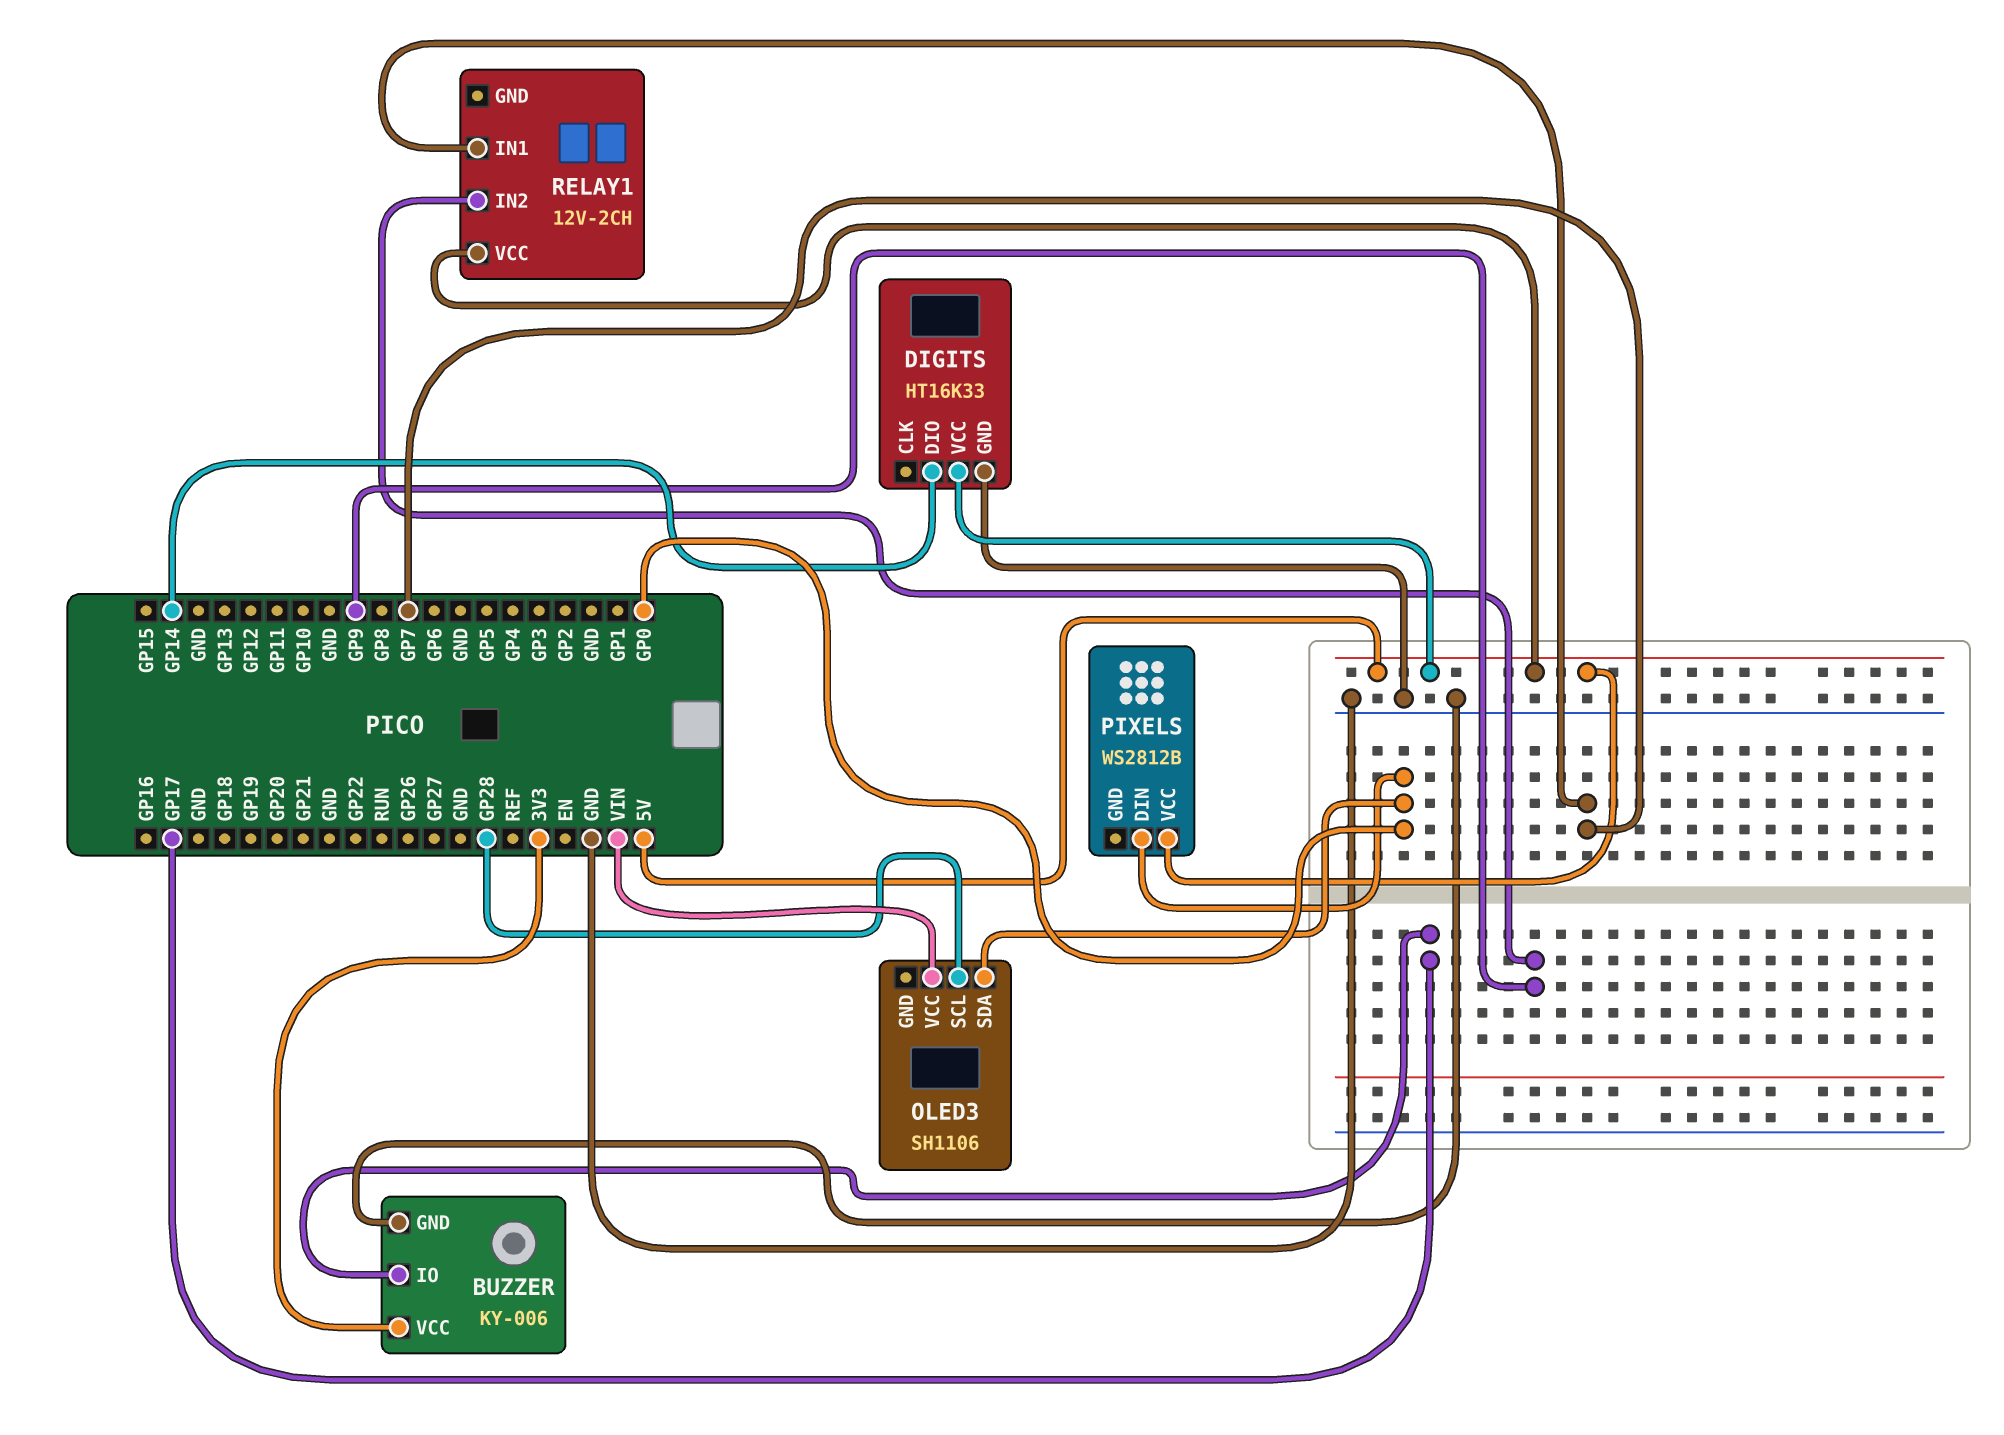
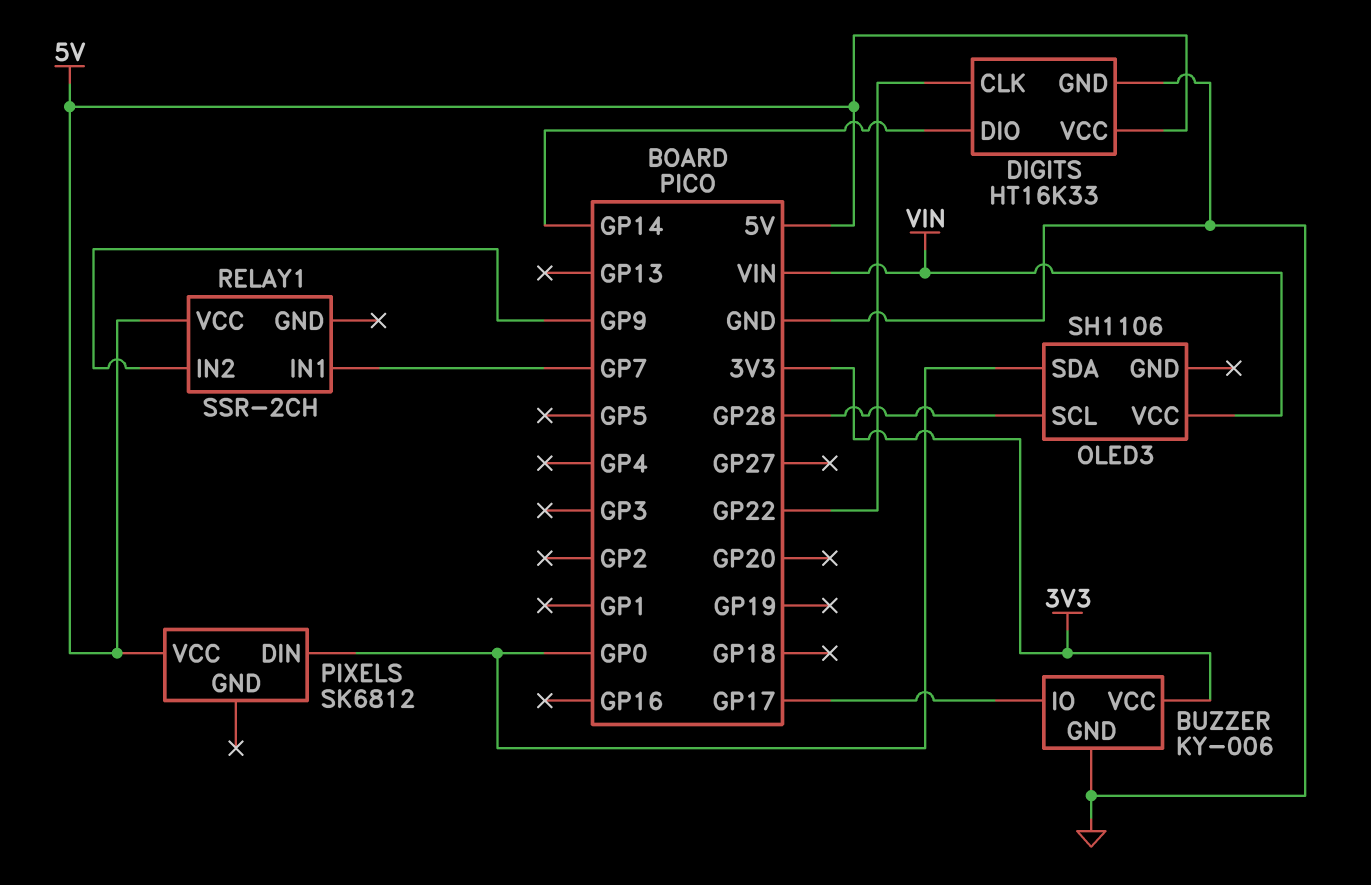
DIGITS pin CLK: none -> GP22
PIXELS: WS2812B -> SK6812
RELAY1: 12V-2CH -> SSR-2CH

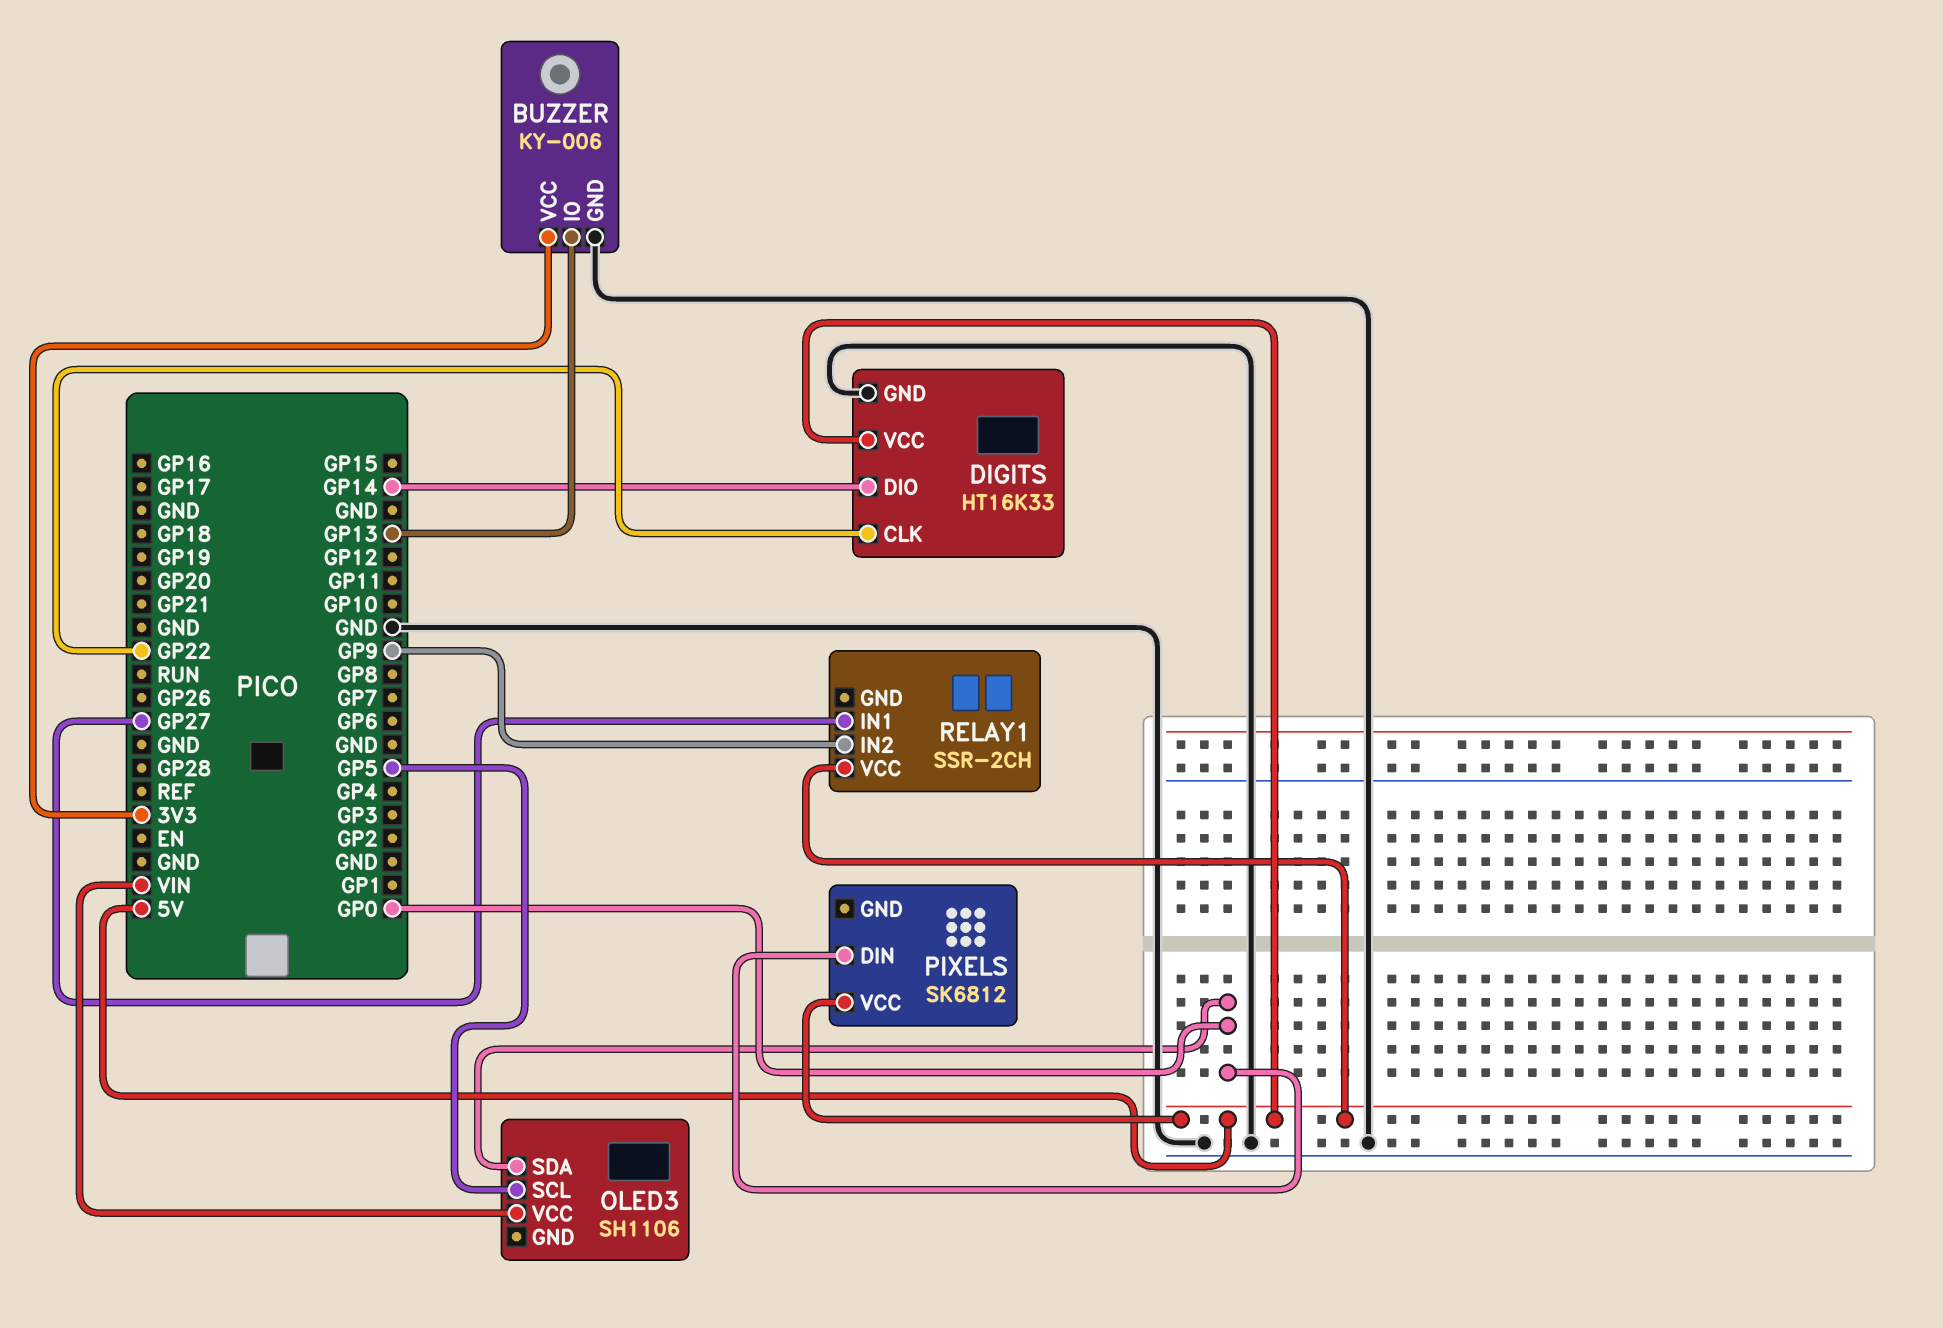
BUZZER pin IO: GP17 -> GP13
OLED3 pin SCL: GP28 -> GP5
RELAY1 pin IN1: GP7 -> GP27

